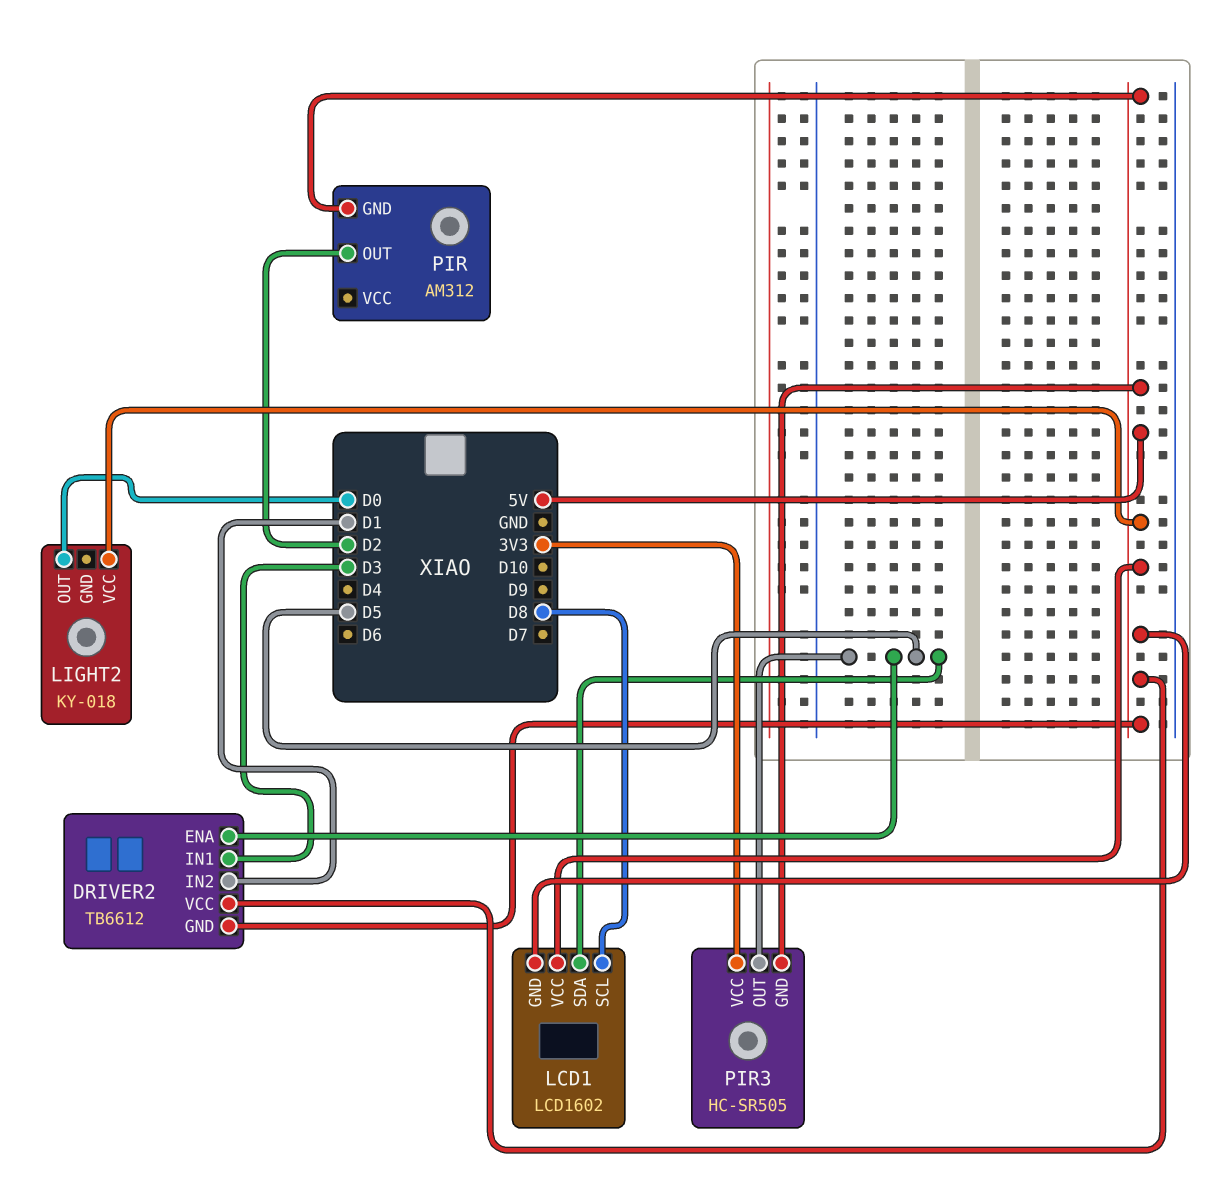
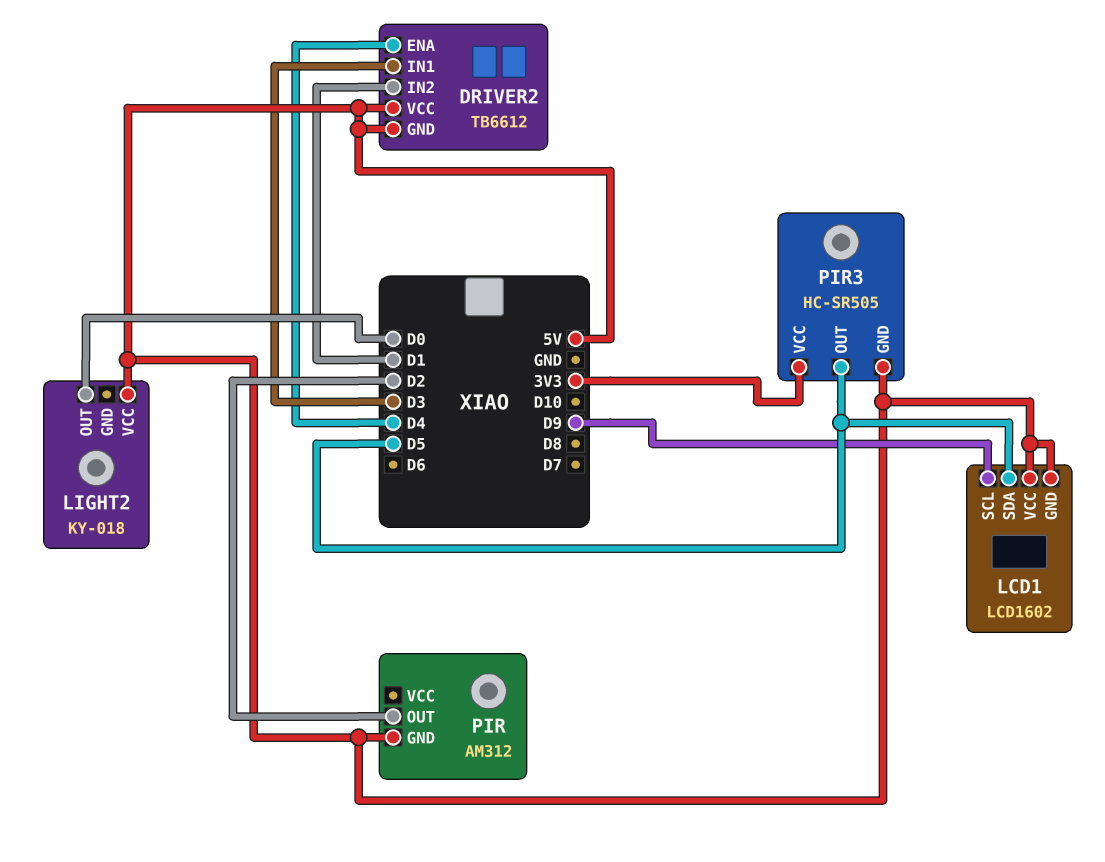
DRIVER2 pin ENA: D5 -> D4
LCD1 pin SCL: D8 -> D9

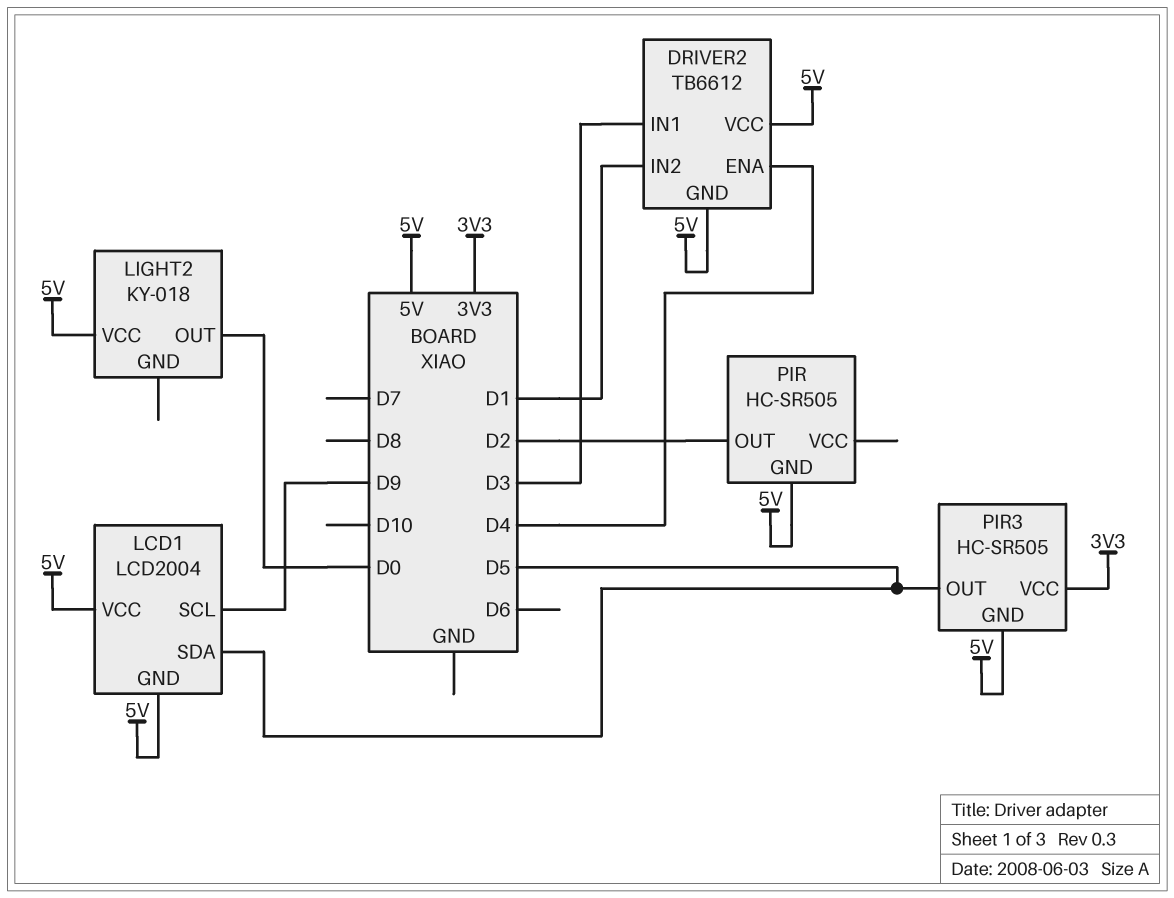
LCD1: LCD1602 -> LCD2004
PIR: AM312 -> HC-SR505

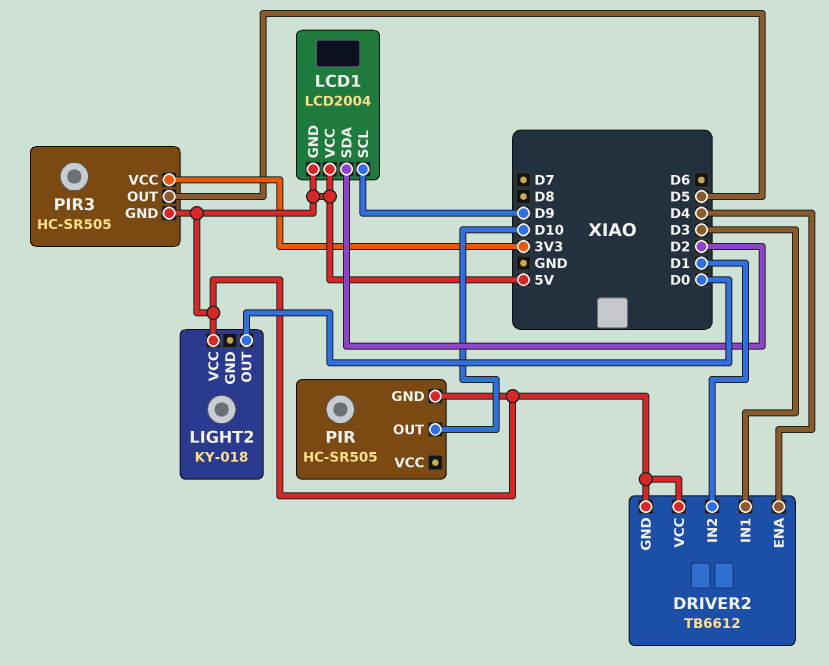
LCD1 pin SDA: D5 -> D2
PIR pin OUT: D2 -> D10

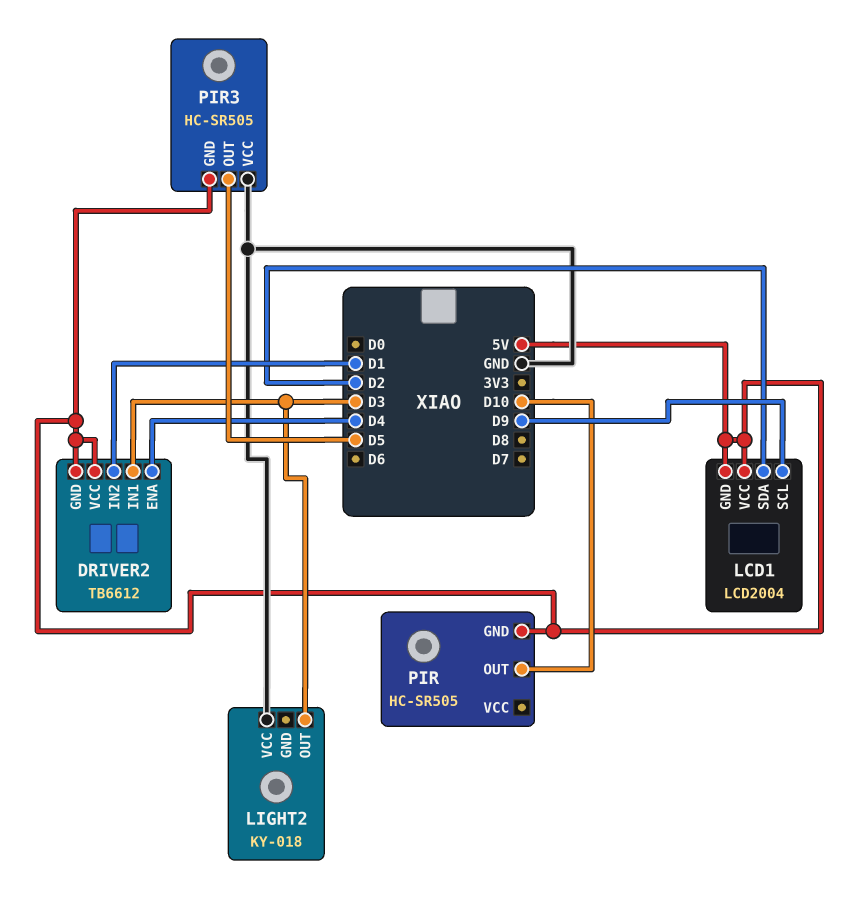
LIGHT2 pin OUT: D0 -> D3
LIGHT2 pin VCC: 5V -> GND
PIR3 pin VCC: 3V3 -> GND

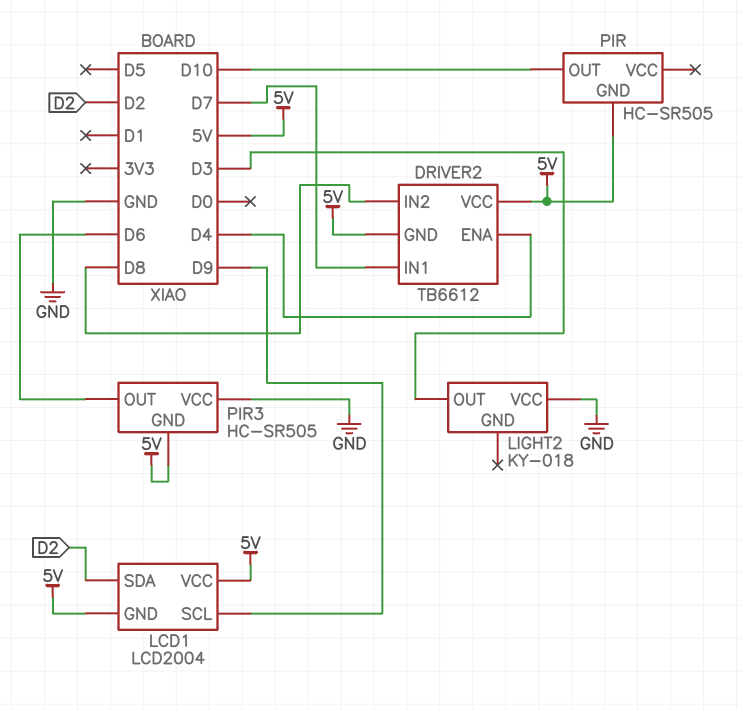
DRIVER2 pin IN1: D3 -> D7
DRIVER2 pin IN2: D1 -> D8
PIR3 pin OUT: D5 -> D6

